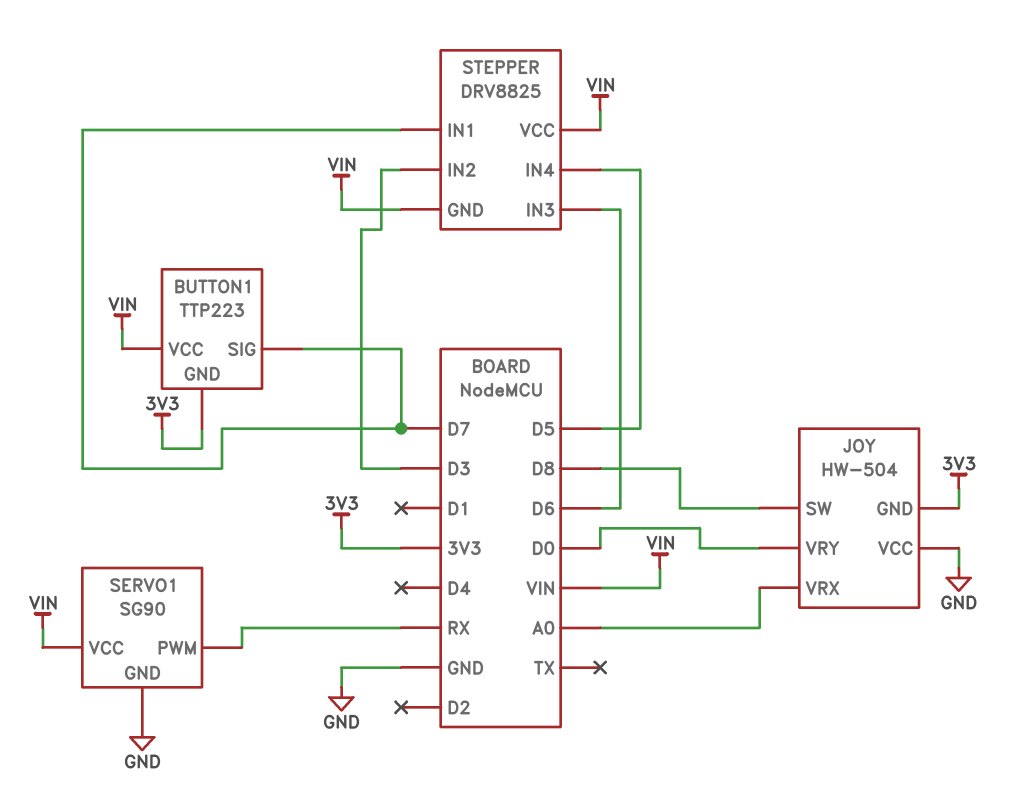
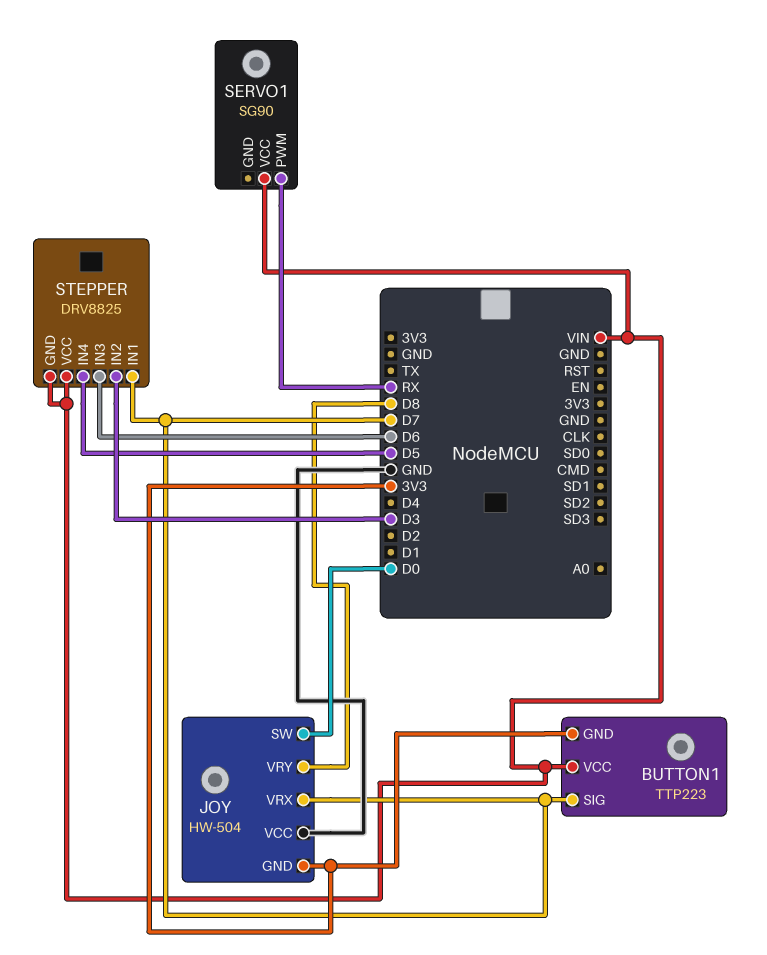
JOY pin SW: D8 -> D0
JOY pin VRX: A0 -> D7
JOY pin VRY: D0 -> D8
SERVO1 pin GND: GND -> none

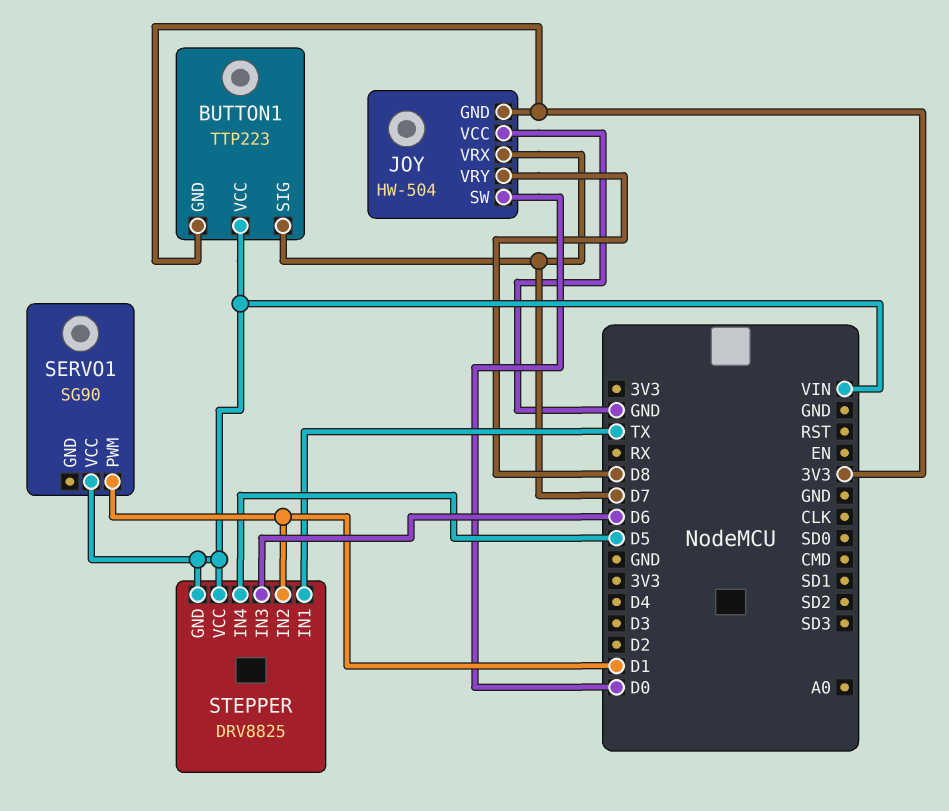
SERVO1 pin PWM: RX -> D1
STEPPER pin IN1: D7 -> TX
STEPPER pin IN2: D3 -> D1

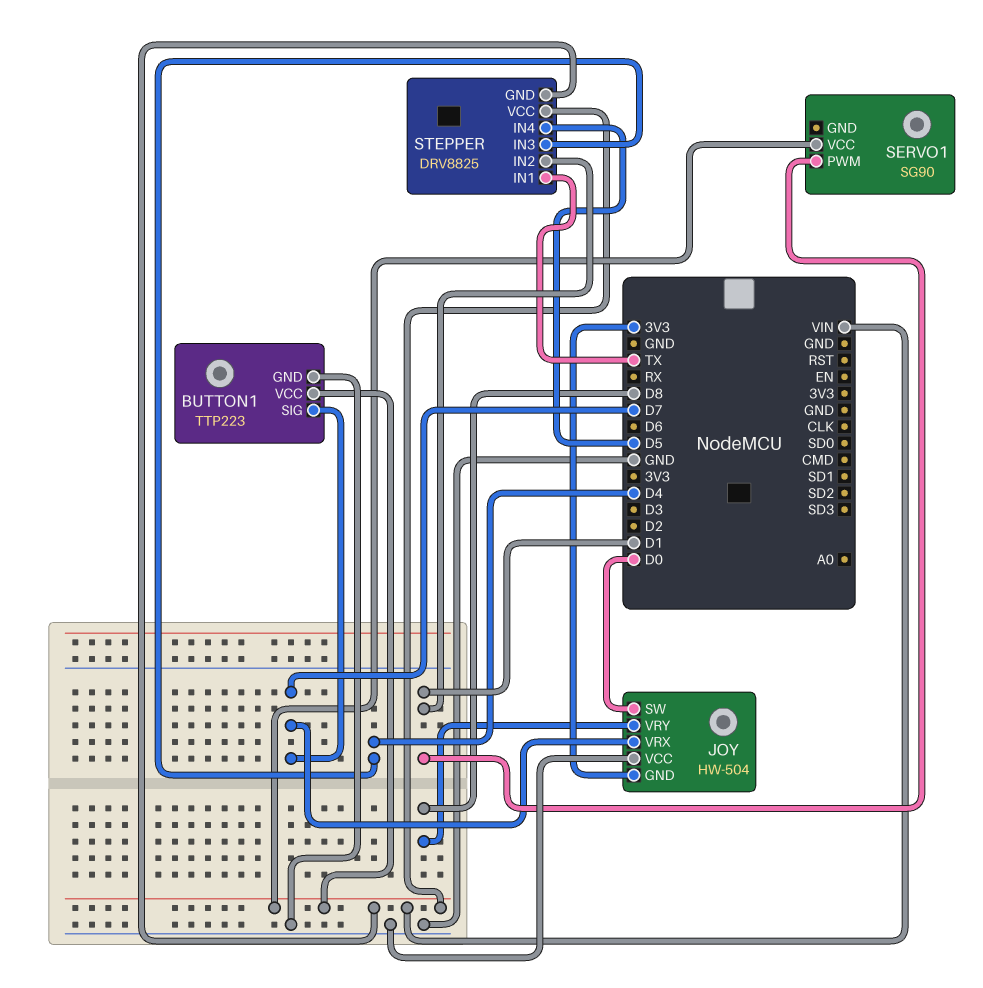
BUTTON1 pin GND: 3V3 -> GND
STEPPER pin IN3: D6 -> D4

